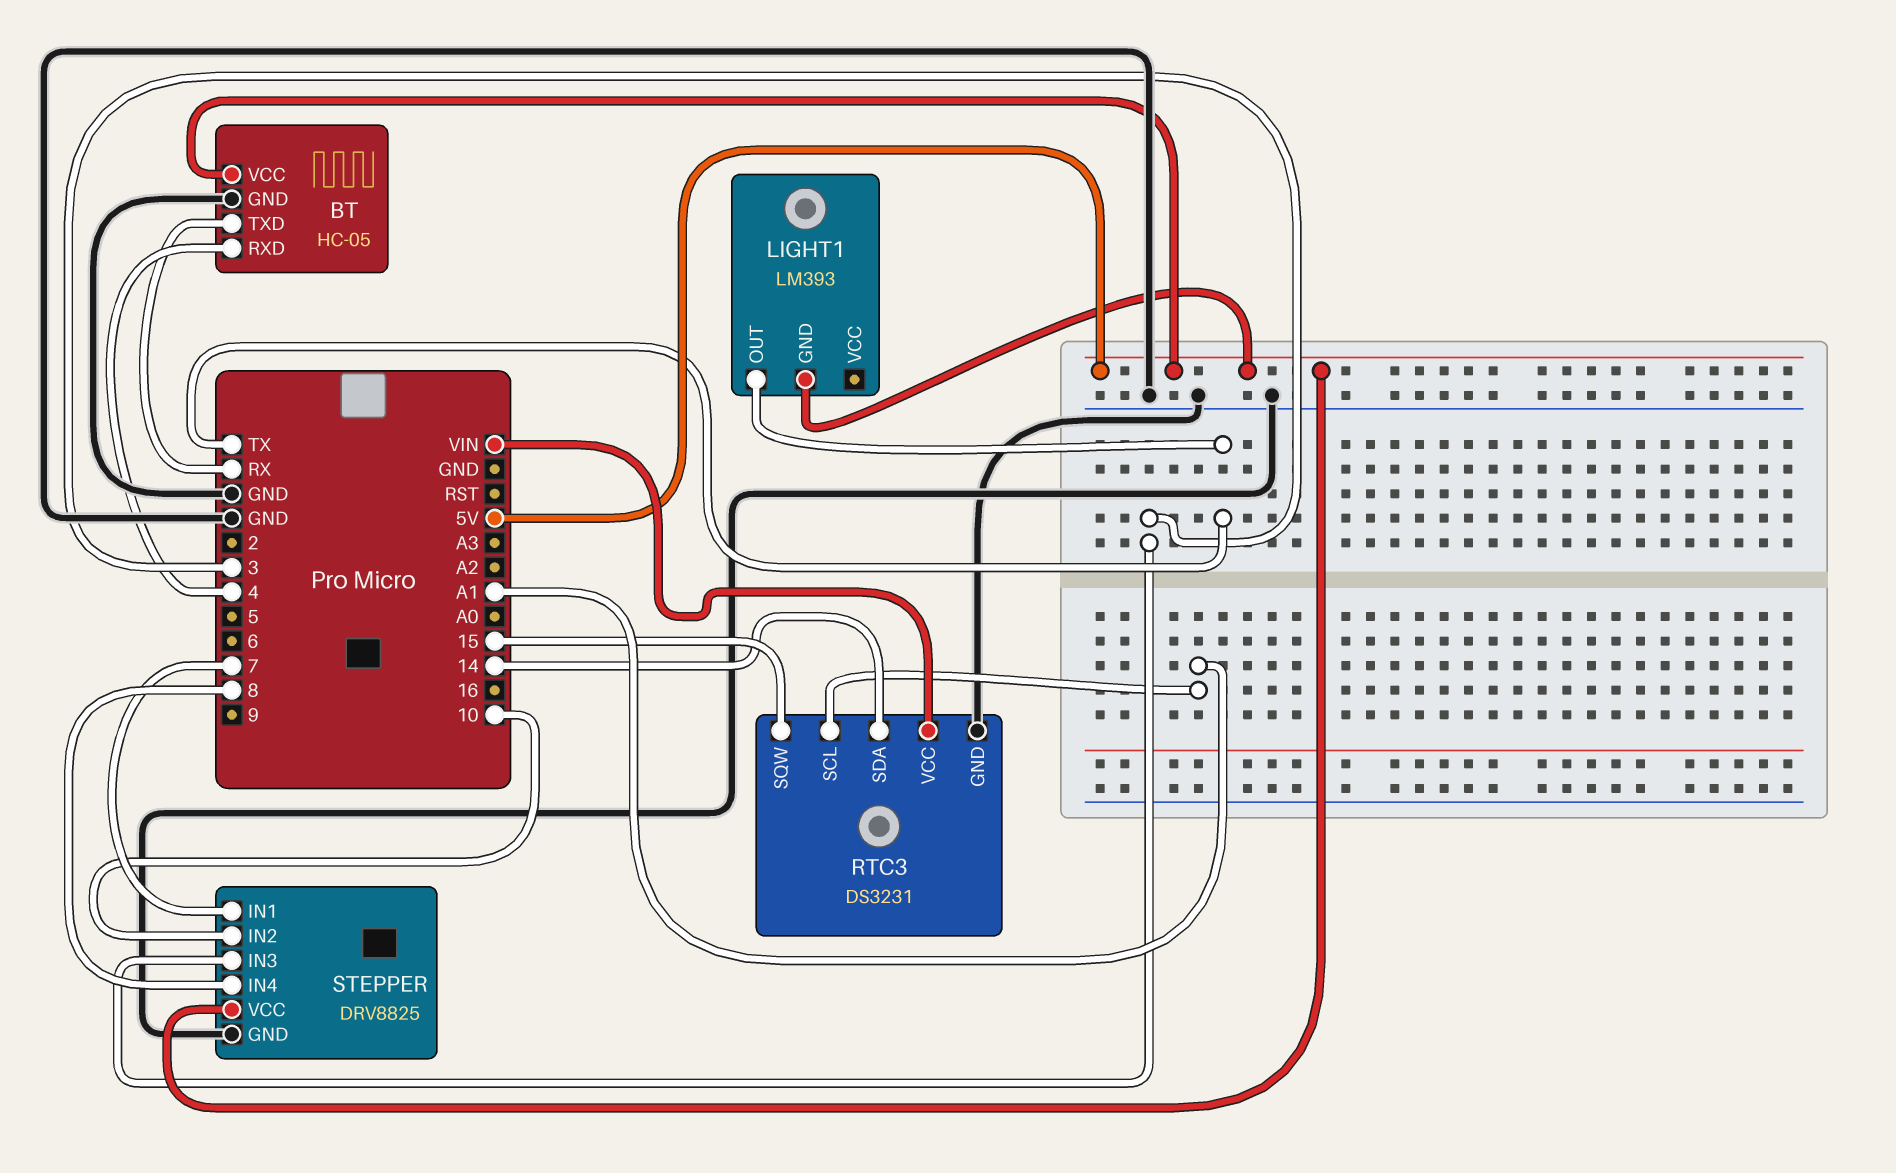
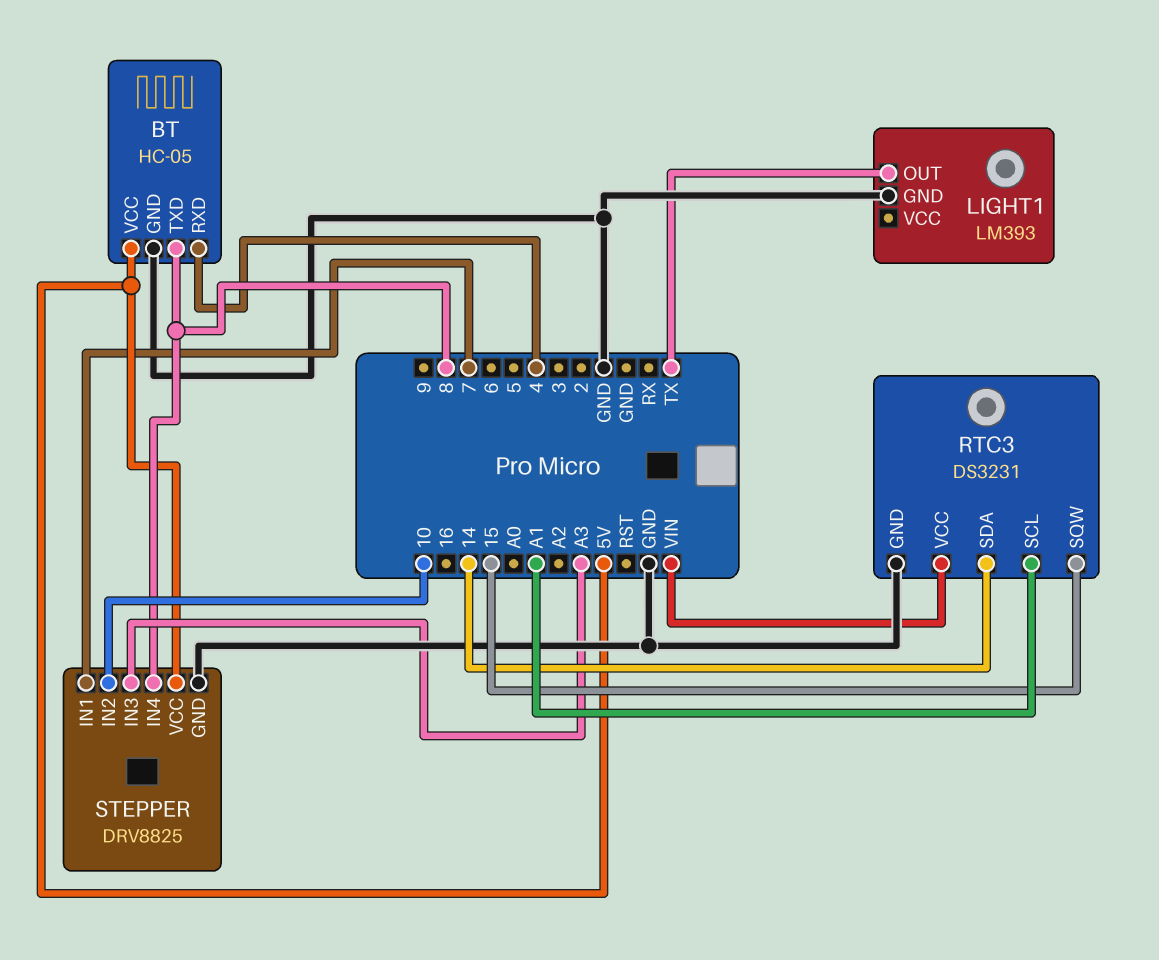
BT pin TXD: RX -> 8
LIGHT1 pin GND: 5V -> GND
STEPPER pin IN3: 3 -> A3

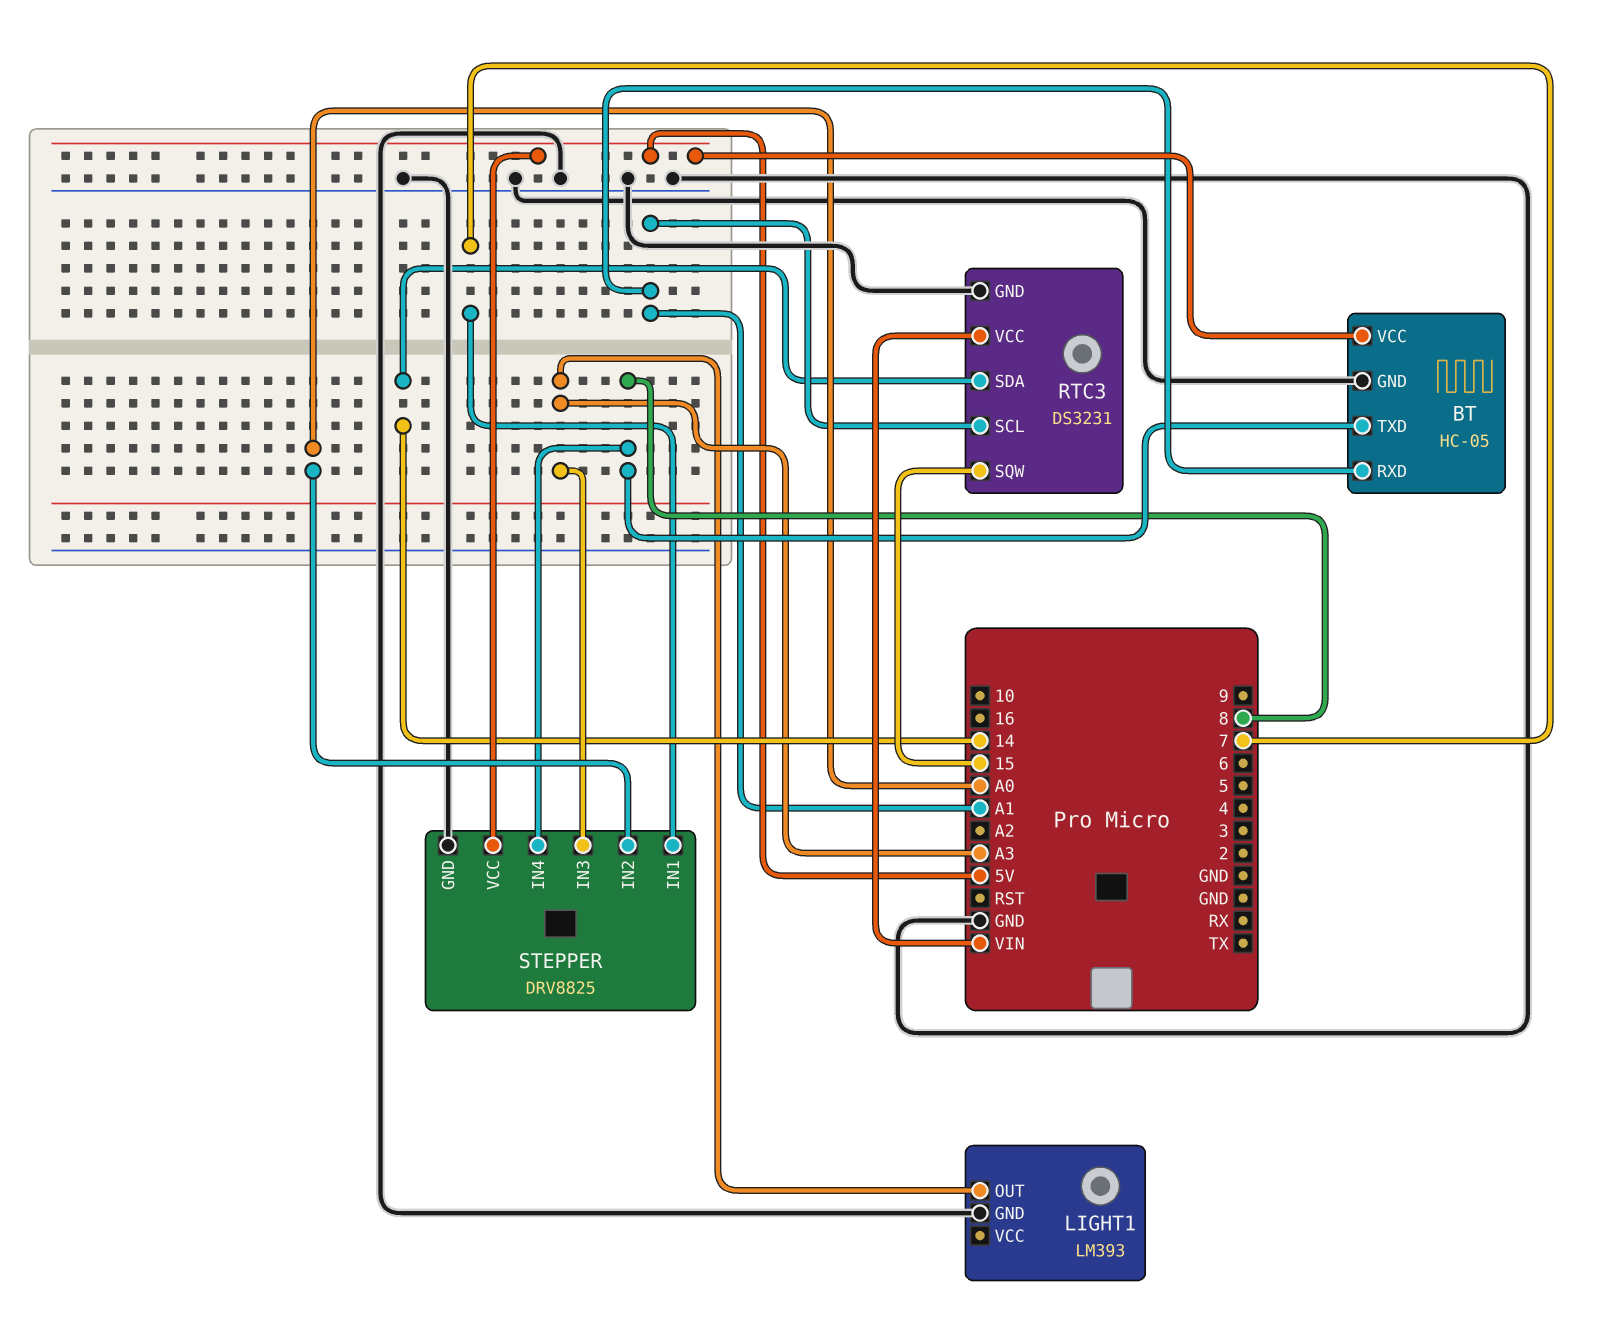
BT pin RXD: 4 -> A1
LIGHT1 pin OUT: TX -> A3
STEPPER pin IN2: 10 -> A0

